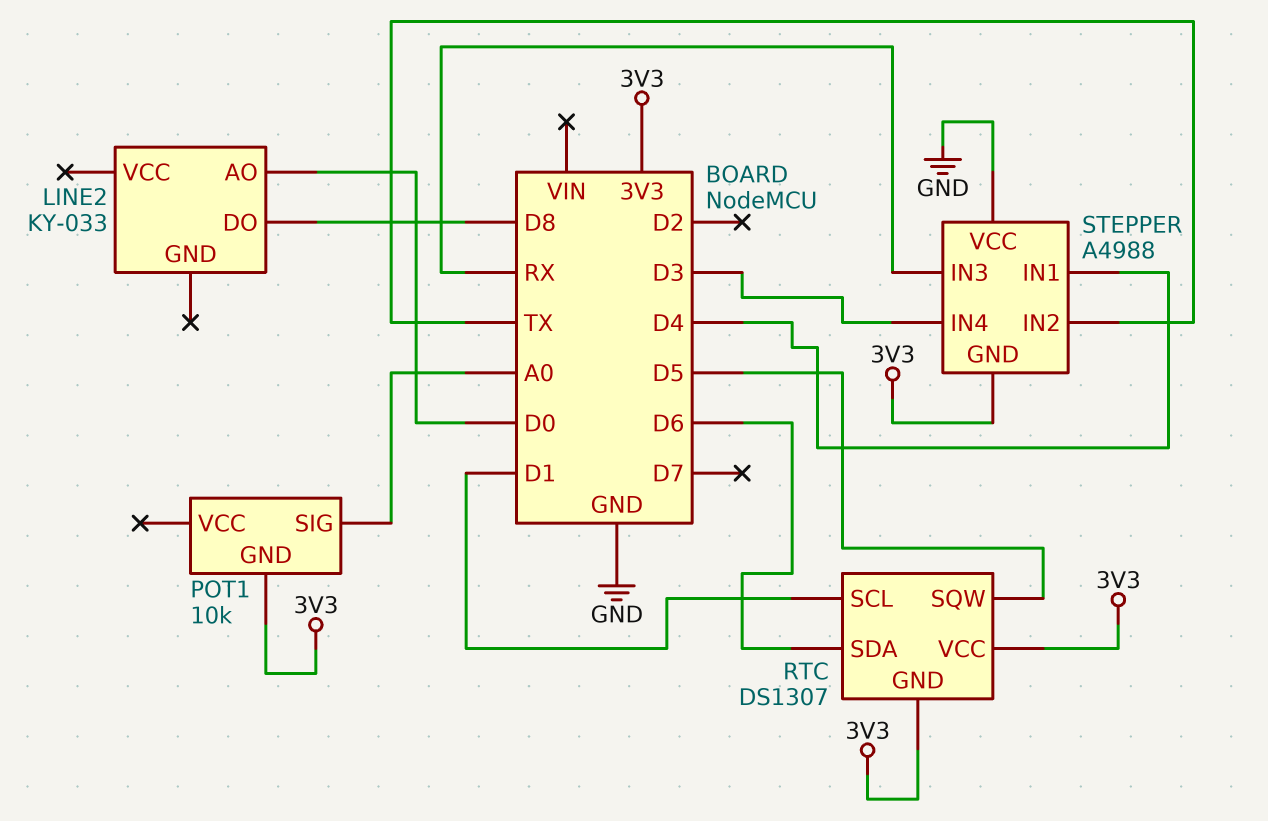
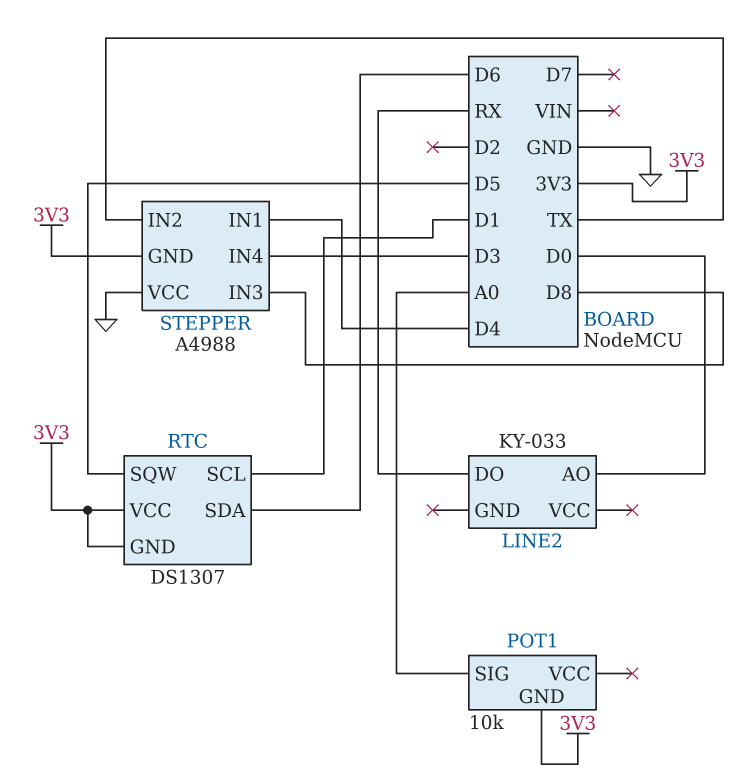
LINE2 pin DO: D8 -> RX
STEPPER pin IN3: RX -> D8

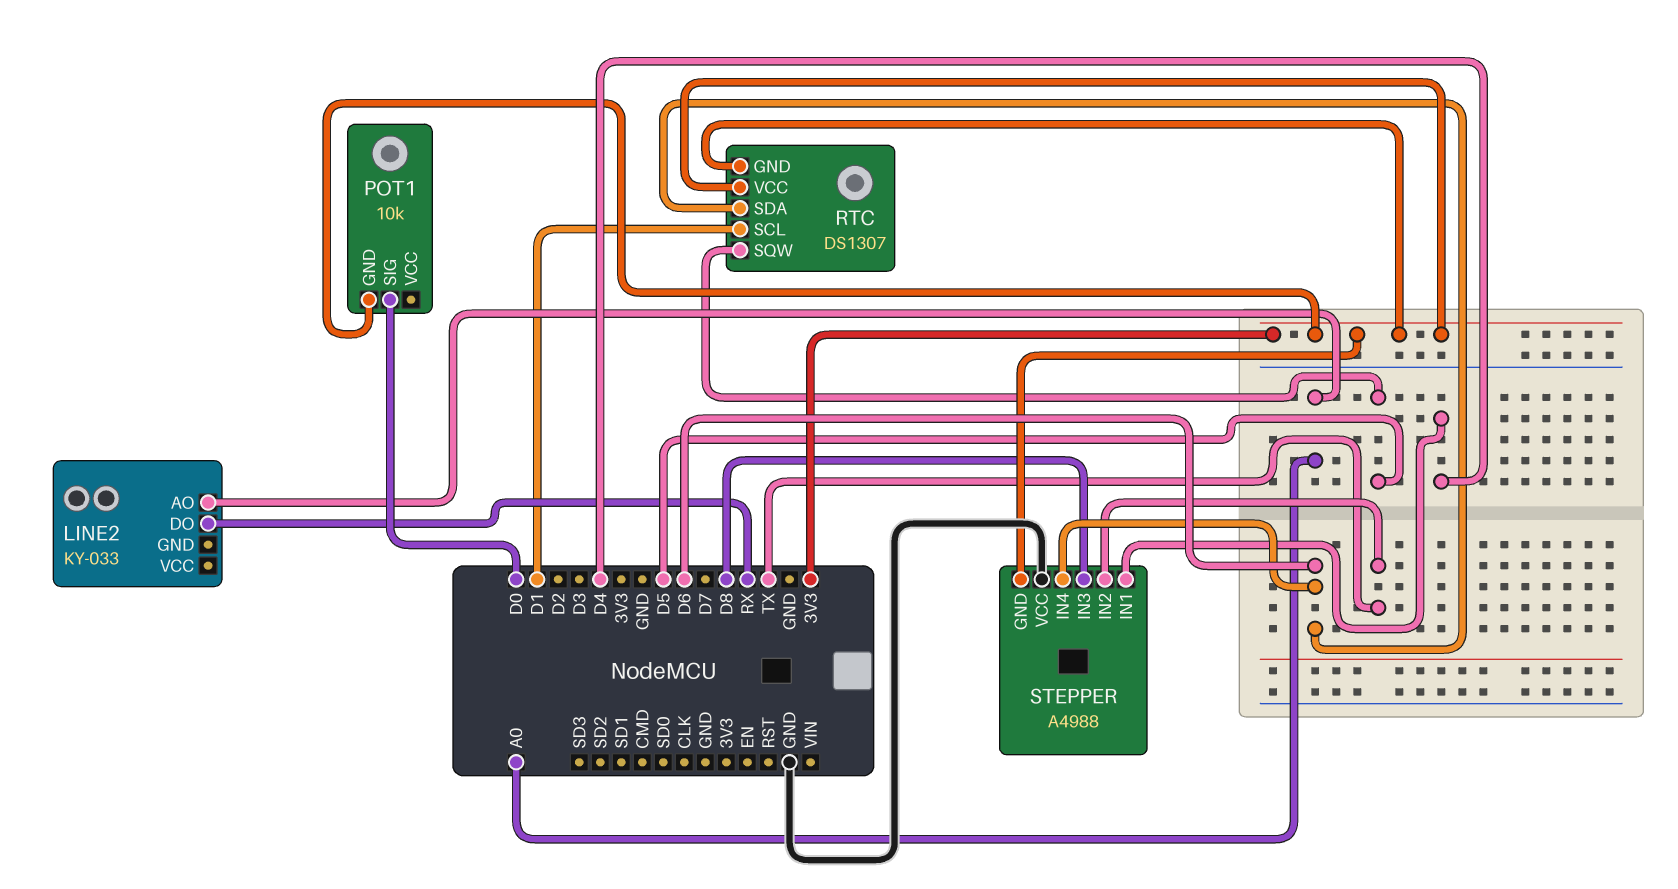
LINE2 pin AO: D0 -> A0
POT1 pin SIG: A0 -> D0
STEPPER pin IN4: D3 -> D6

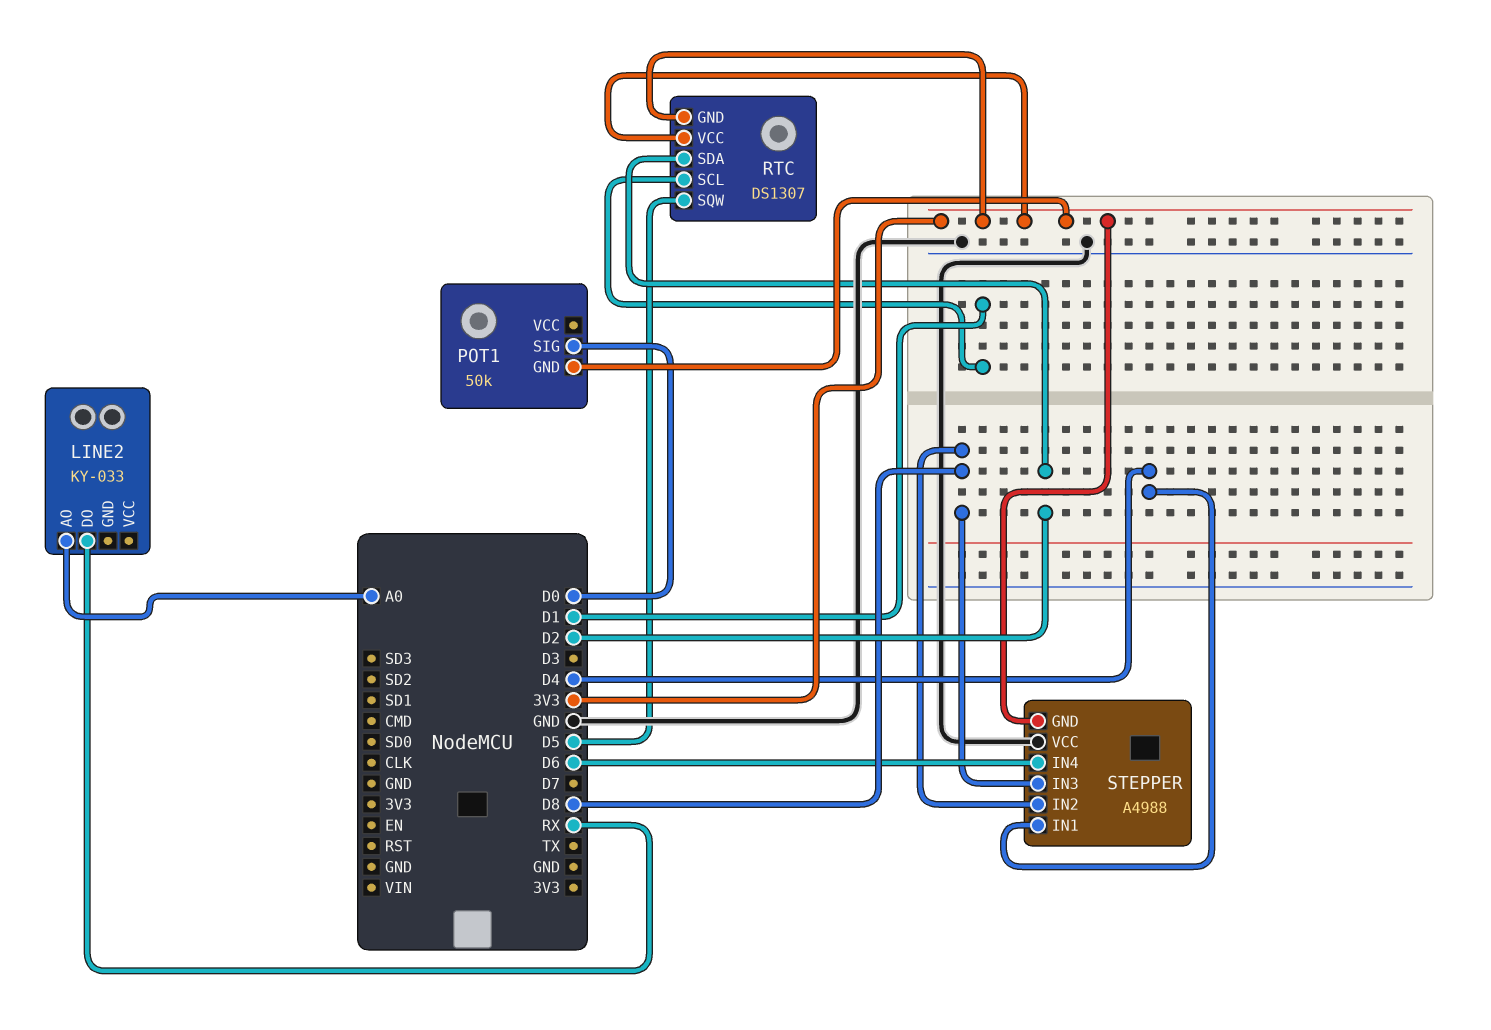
POT1: 10k -> 50k
RTC pin SDA: D6 -> D2
STEPPER pin IN2: TX -> D8

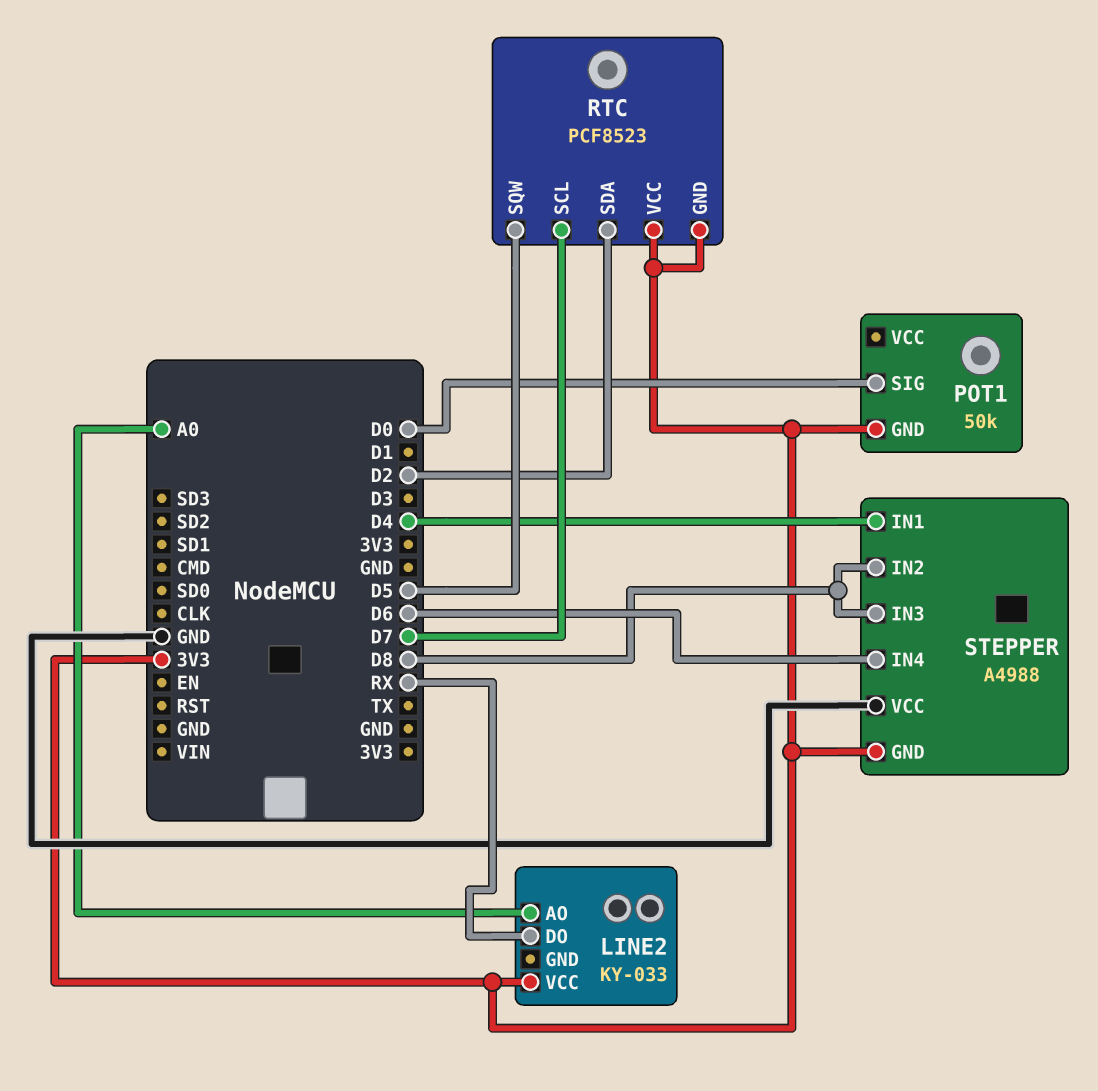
LINE2 pin VCC: none -> 3V3
RTC: DS1307 -> PCF8523
RTC pin SCL: D1 -> D7

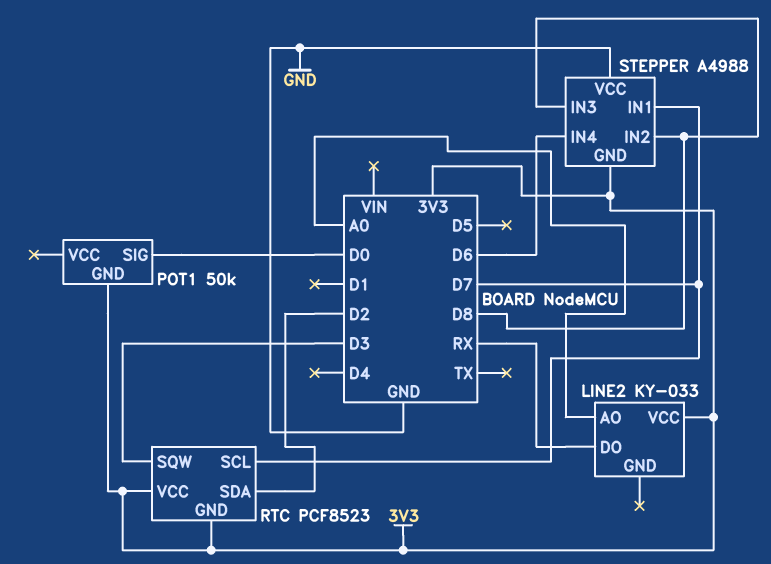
RTC pin SQW: D5 -> D3
STEPPER pin IN1: D4 -> D7

